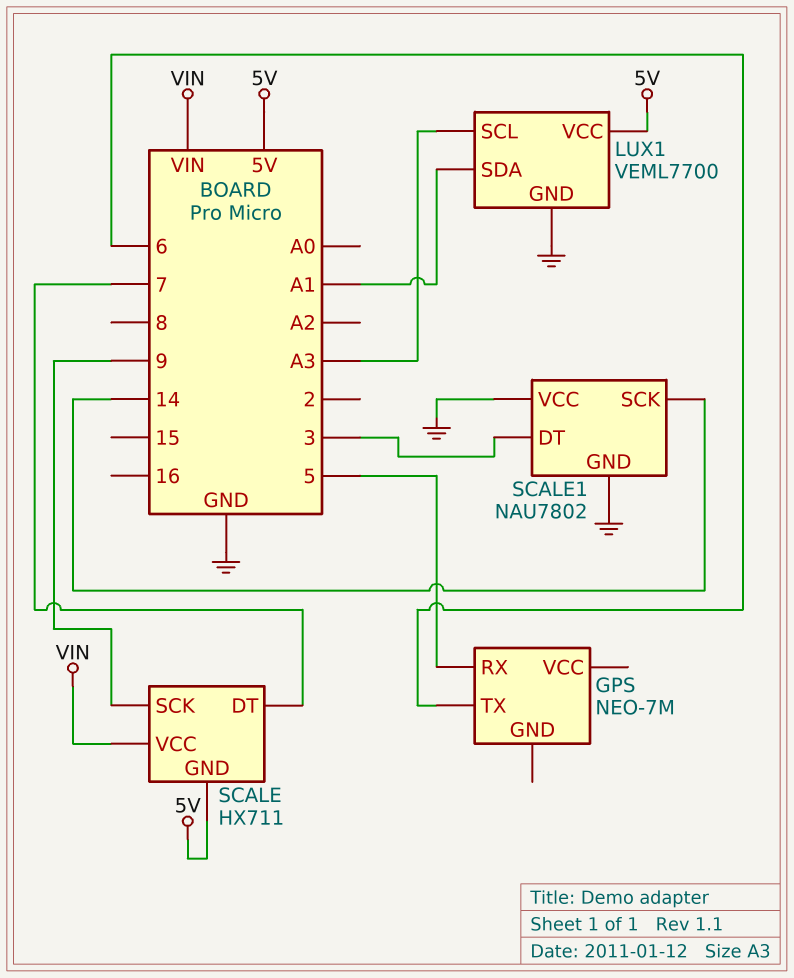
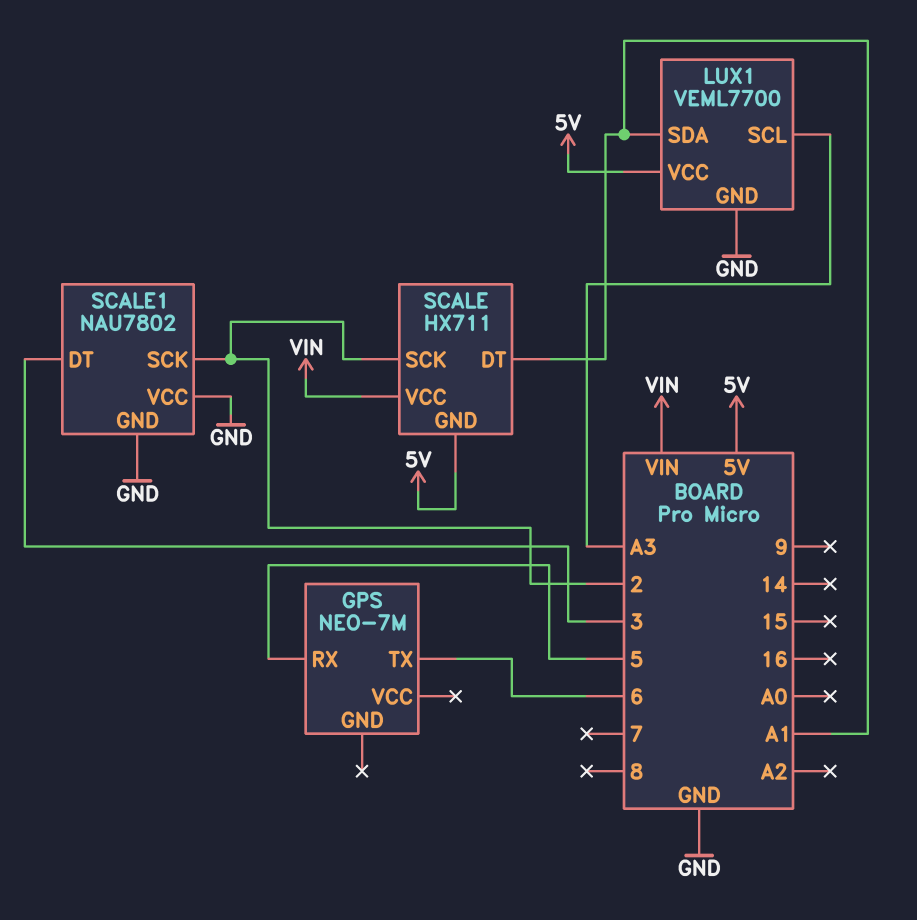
SCALE pin DT: 7 -> A1
SCALE pin SCK: 9 -> 2
SCALE1 pin SCK: 14 -> 2

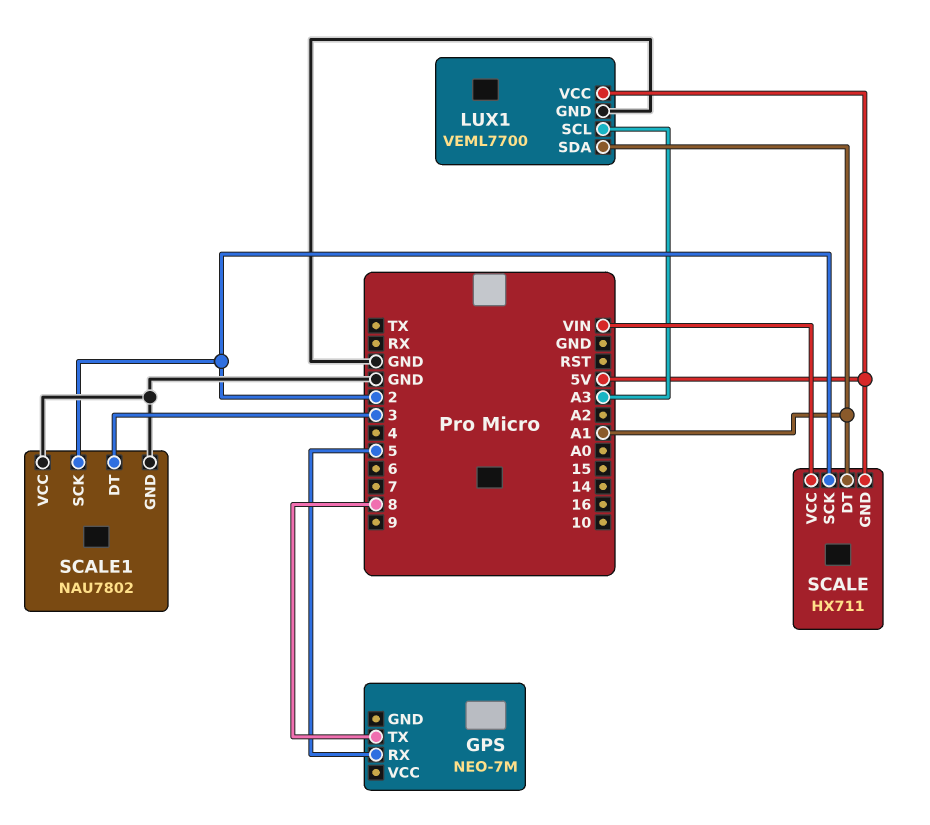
GPS pin TX: 6 -> 8

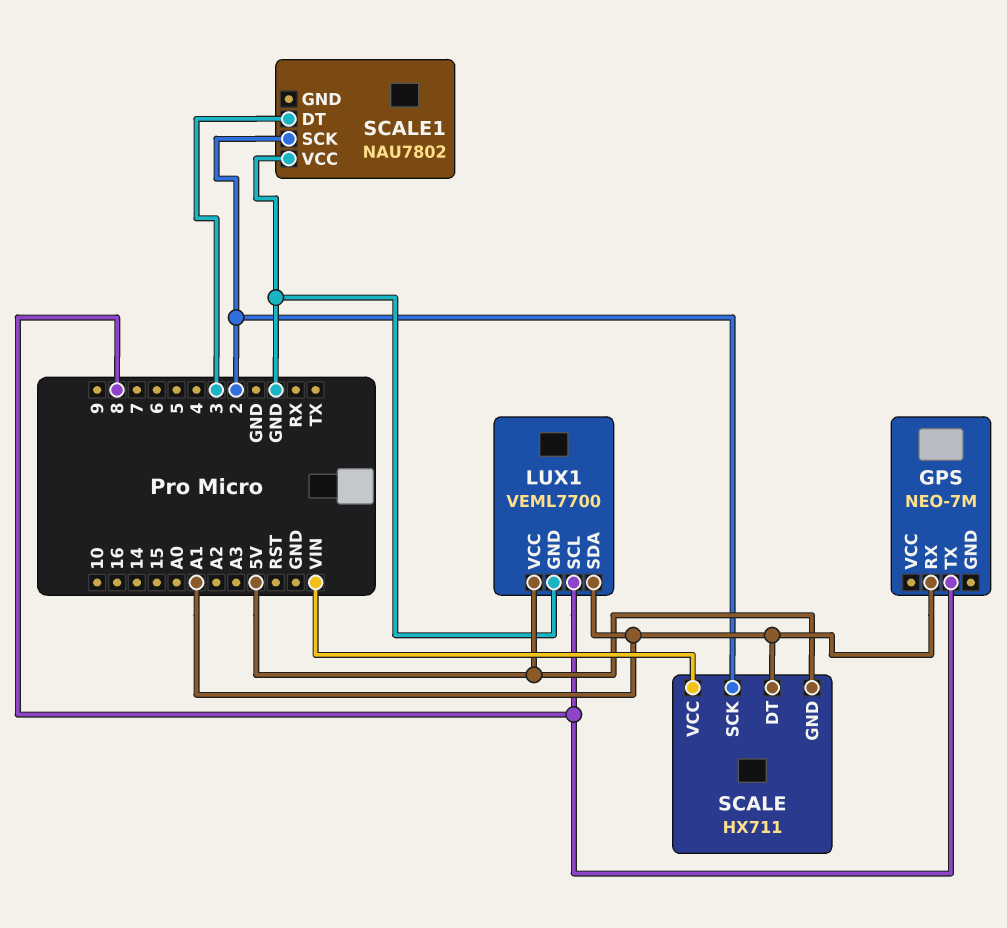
GPS pin RX: 5 -> A1
LUX1 pin SCL: A3 -> 8
SCALE1 pin GND: GND -> none

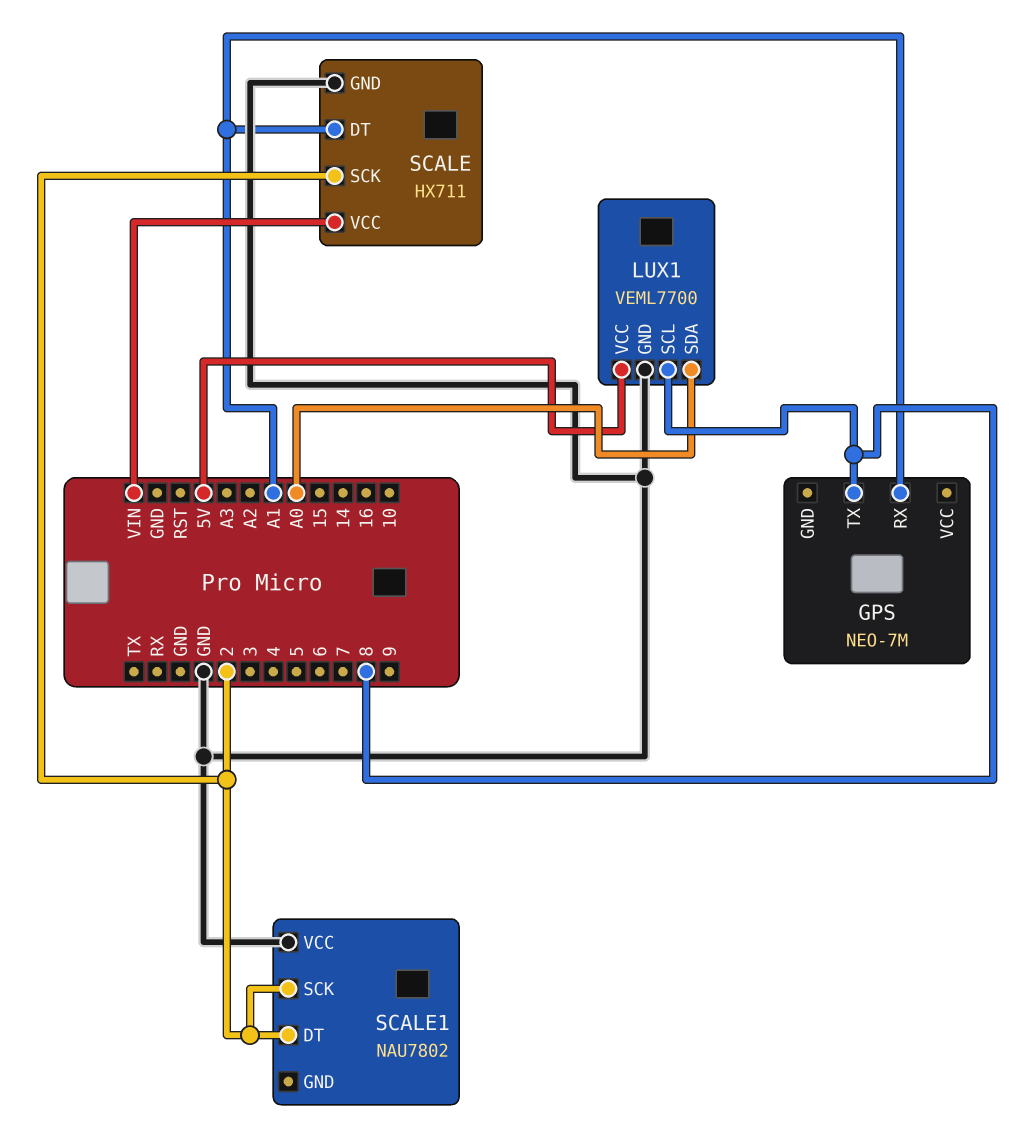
LUX1 pin SDA: A1 -> A0
SCALE pin GND: 5V -> GND
SCALE1 pin DT: 3 -> 2

